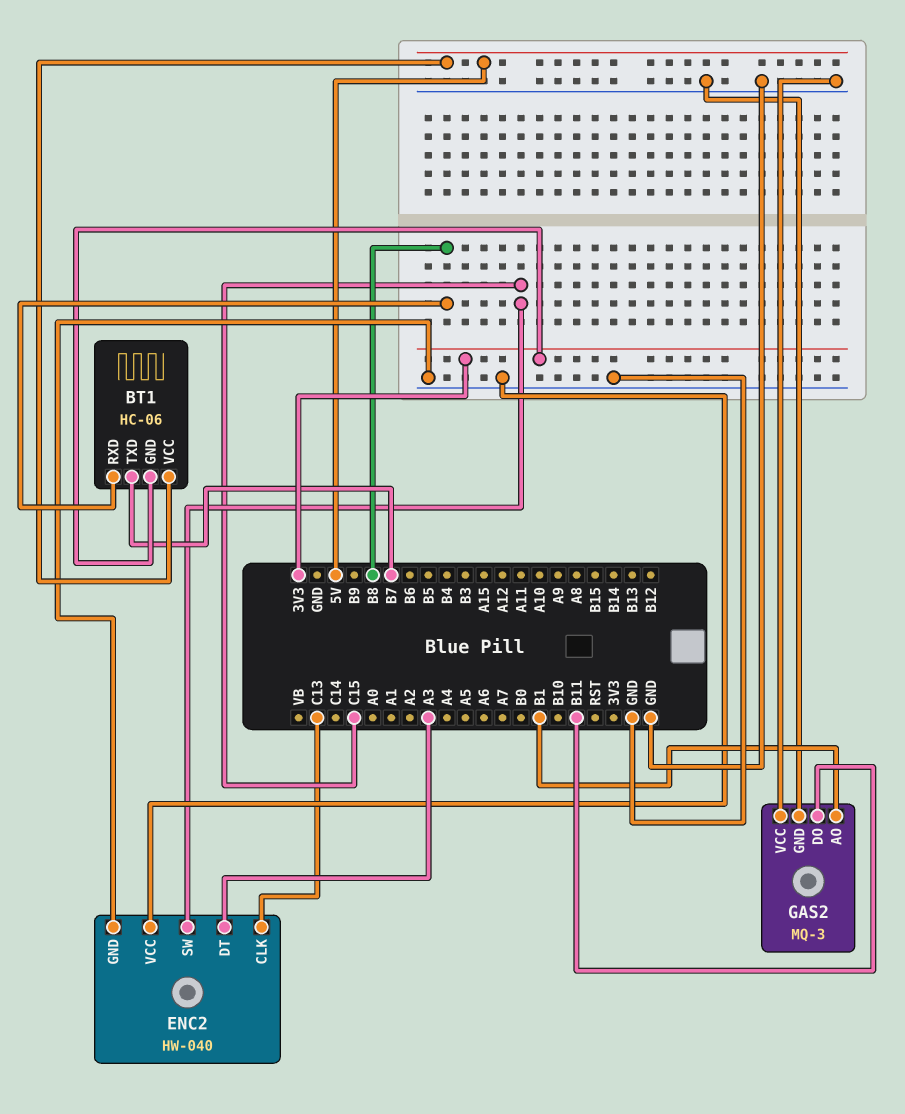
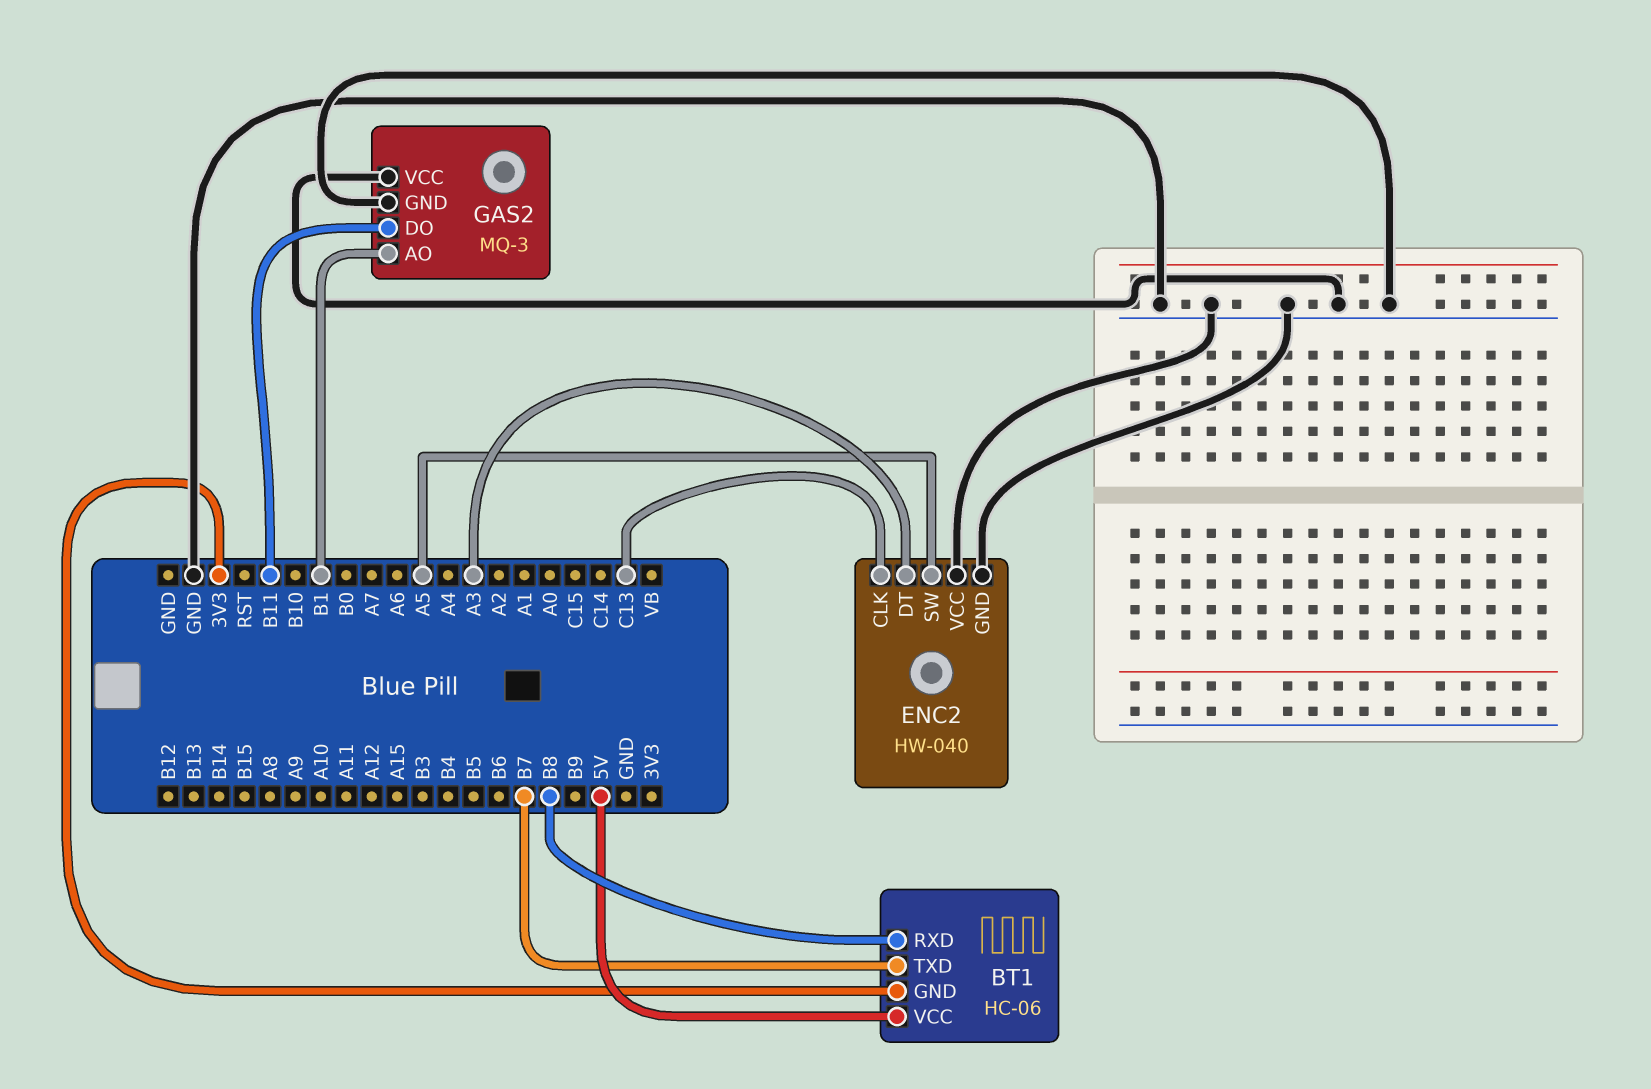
ENC2 pin SW: C15 -> A5

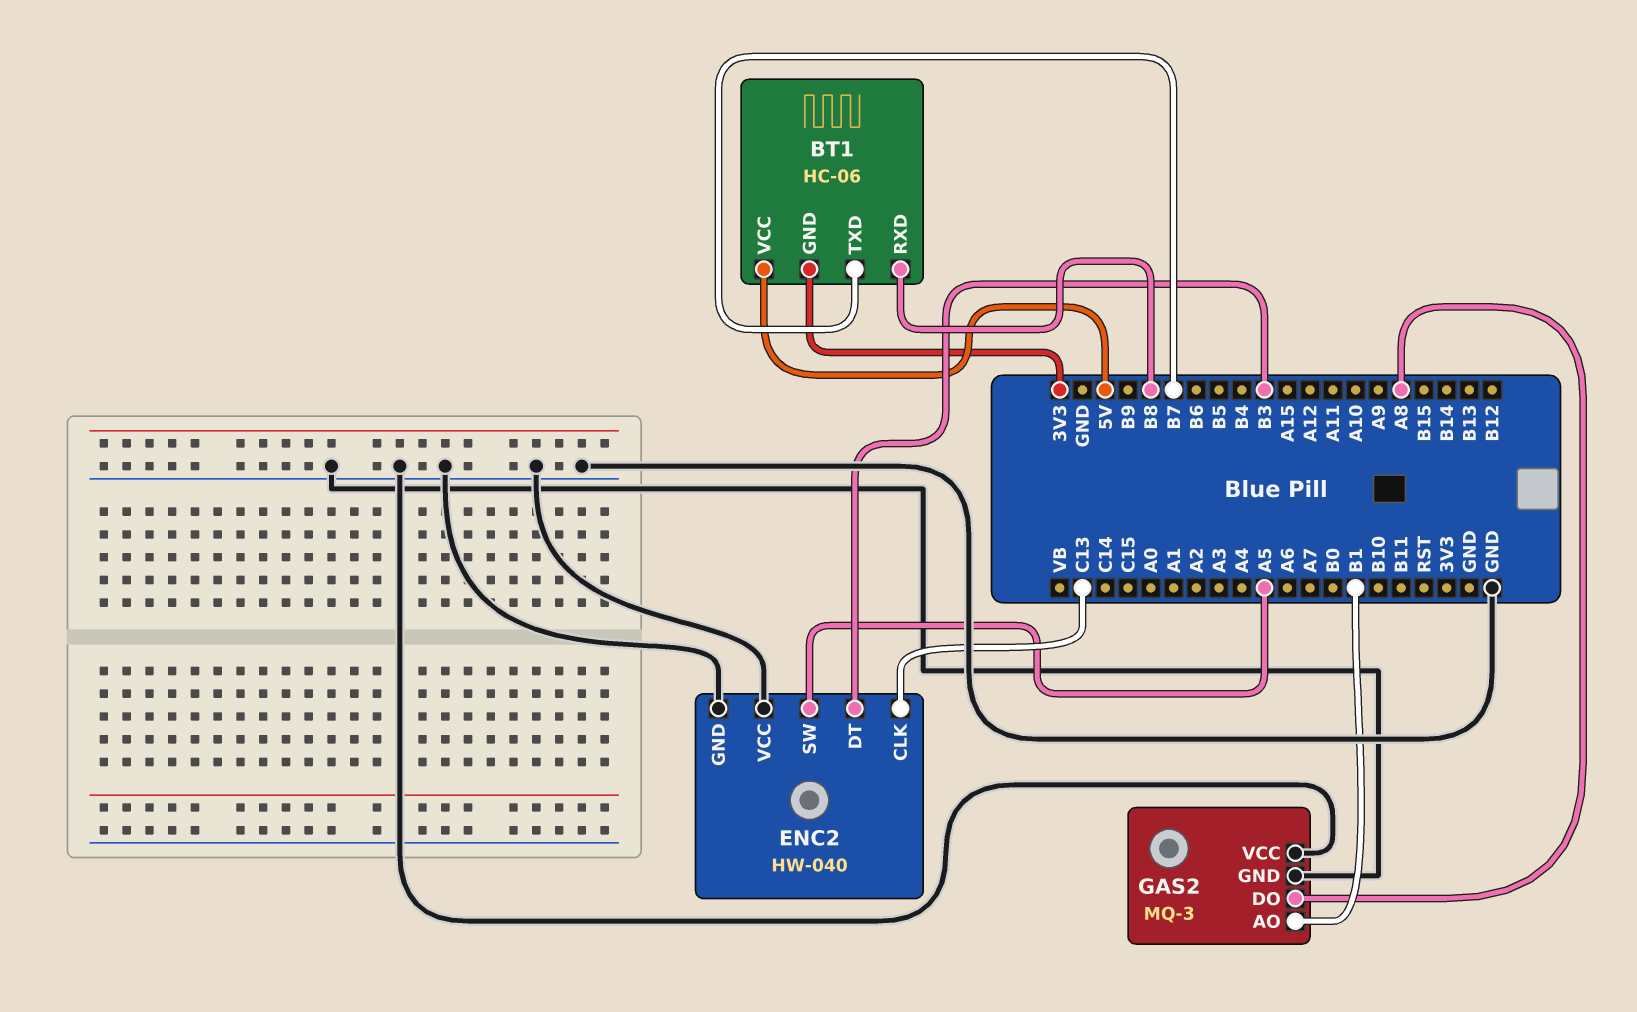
ENC2 pin DT: A3 -> B3
GAS2 pin DO: B11 -> A8

